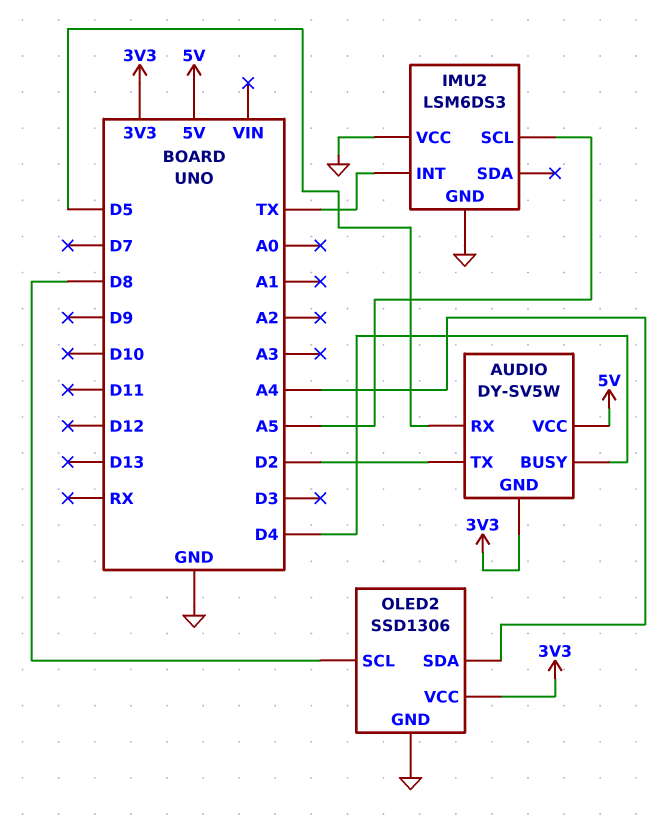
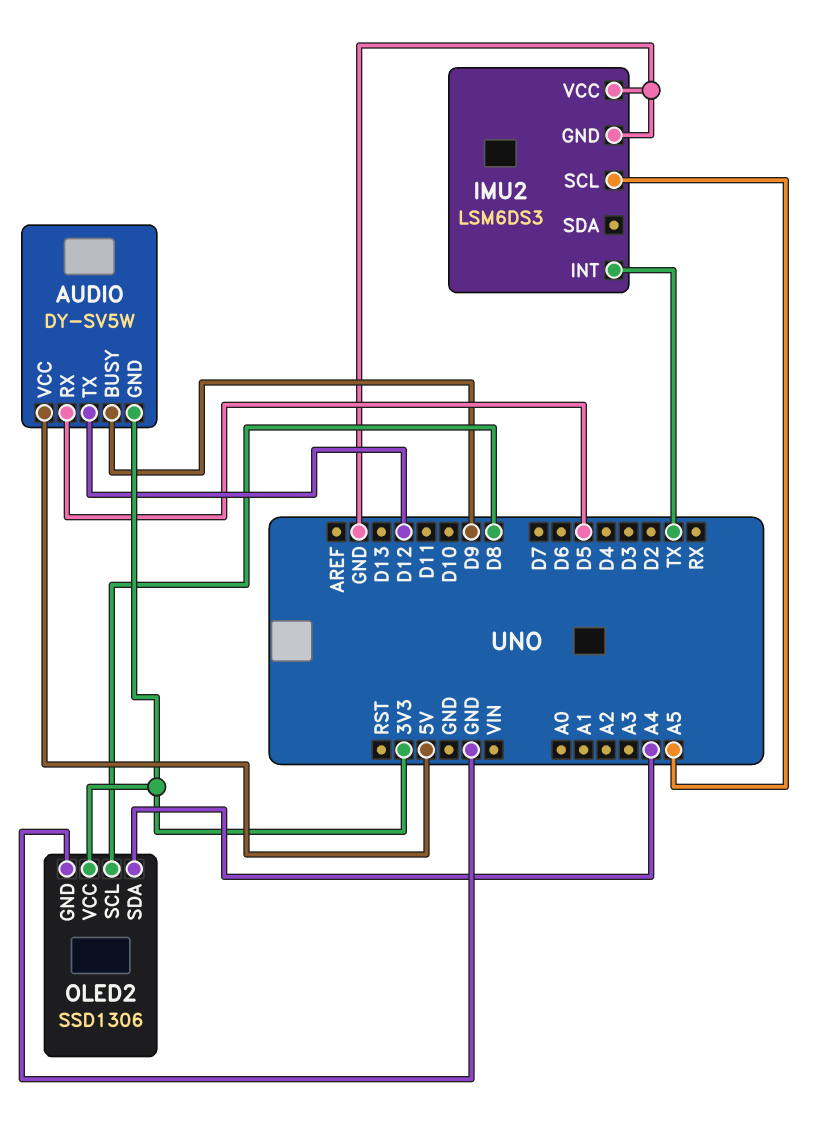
AUDIO pin BUSY: D4 -> D9
AUDIO pin TX: D2 -> D12

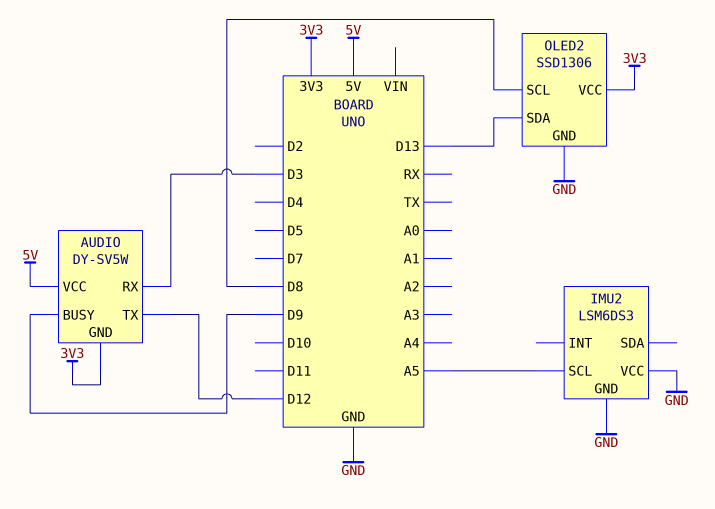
AUDIO pin RX: D5 -> D3
IMU2 pin INT: TX -> none
OLED2 pin SDA: A4 -> D13

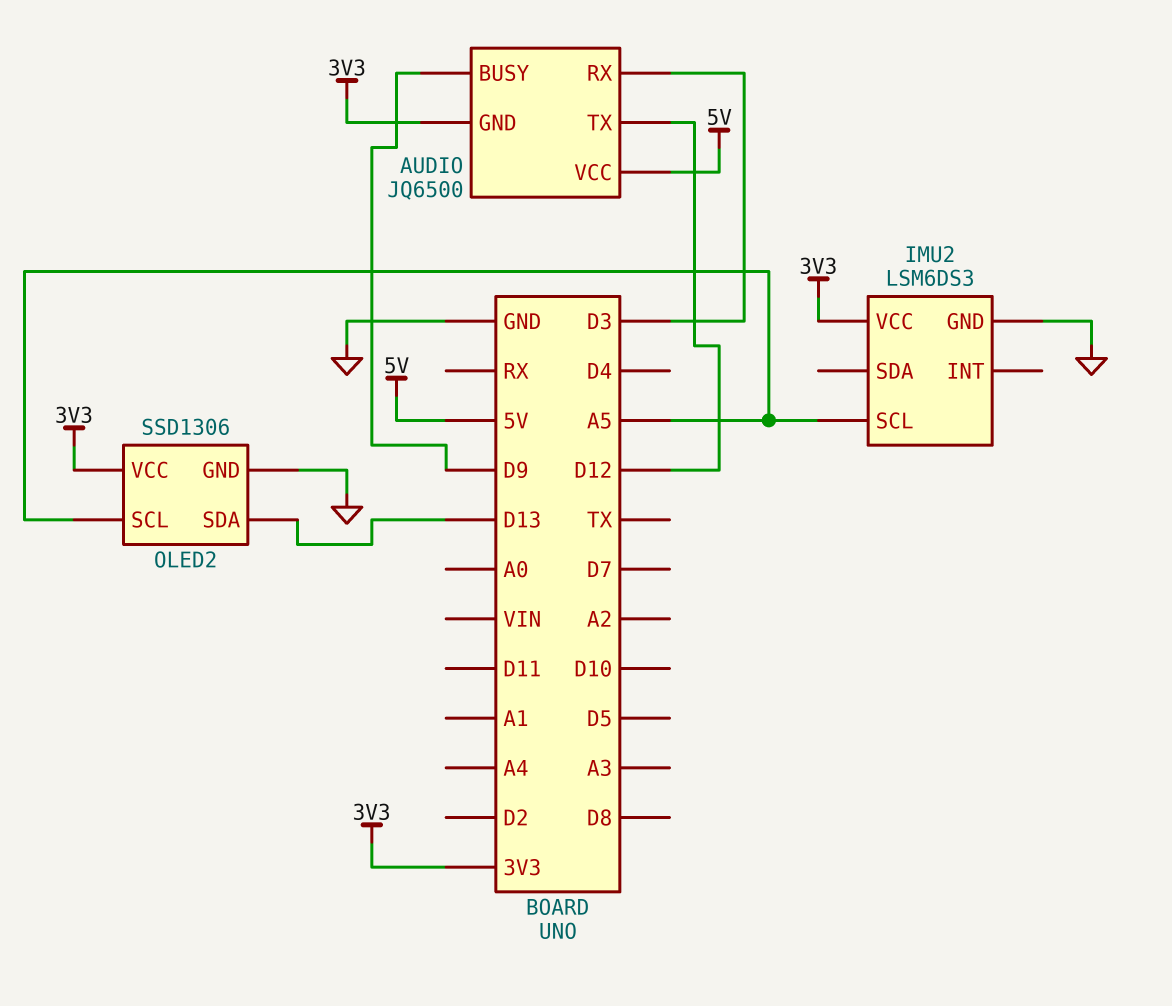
AUDIO: DY-SV5W -> JQ6500
IMU2 pin VCC: GND -> 3V3
OLED2 pin SCL: D8 -> A5

